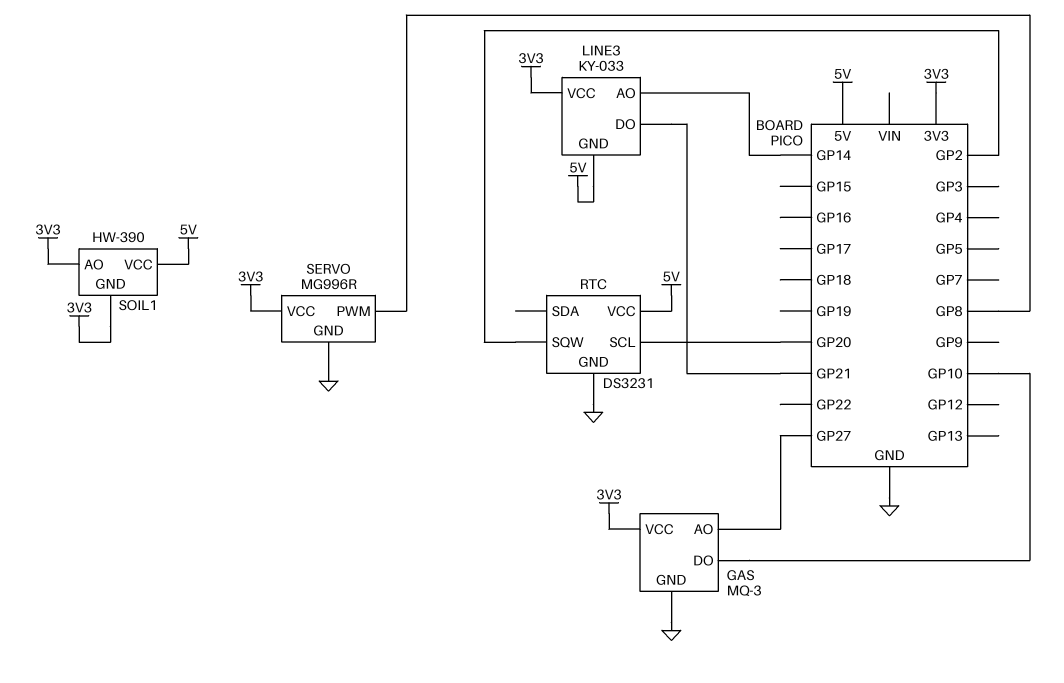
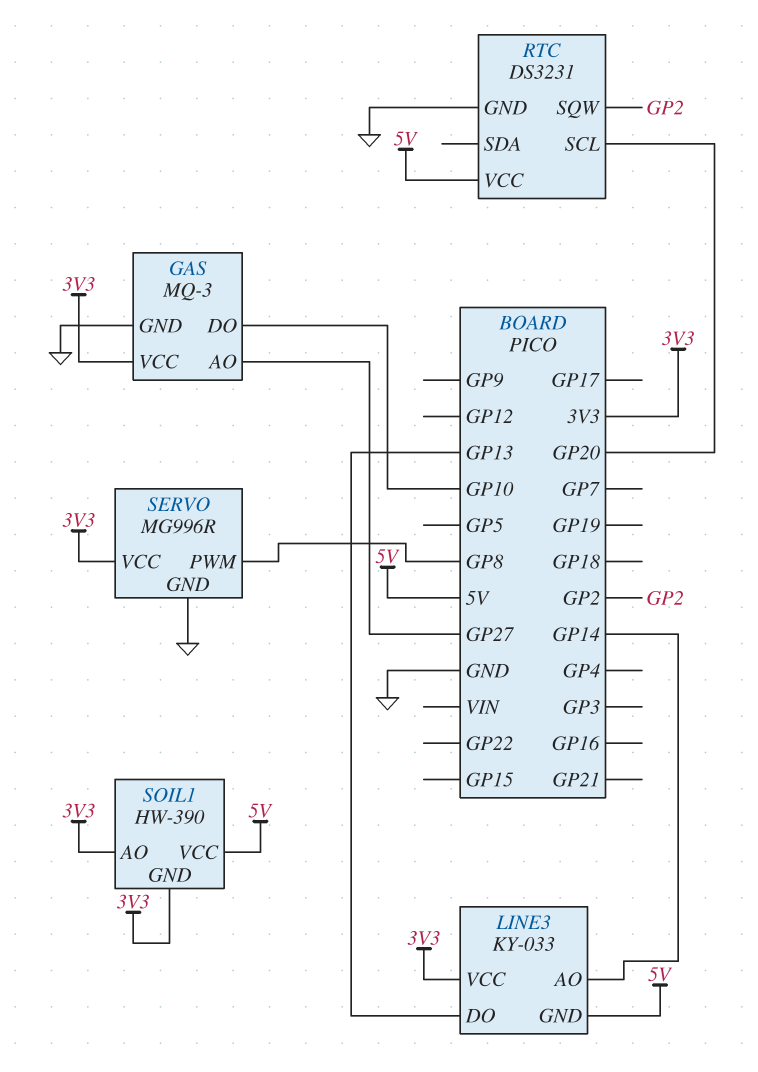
LINE3 pin DO: GP21 -> GP13

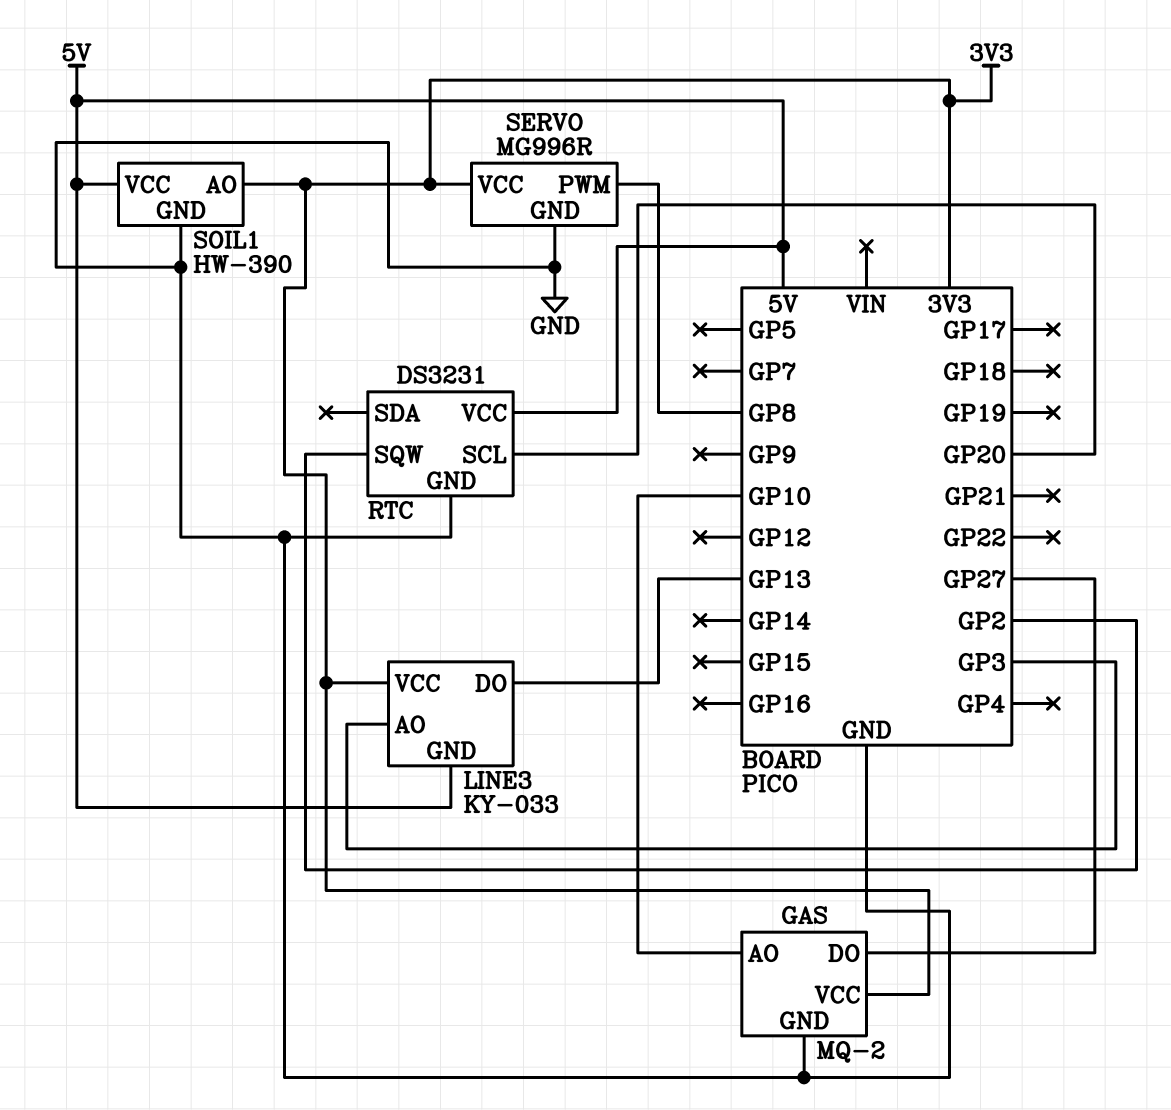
GAS: MQ-3 -> MQ-2
GAS pin AO: GP27 -> GP10
GAS pin DO: GP10 -> GP27
LINE3 pin AO: GP14 -> GP3
SOIL1 pin GND: 3V3 -> GND

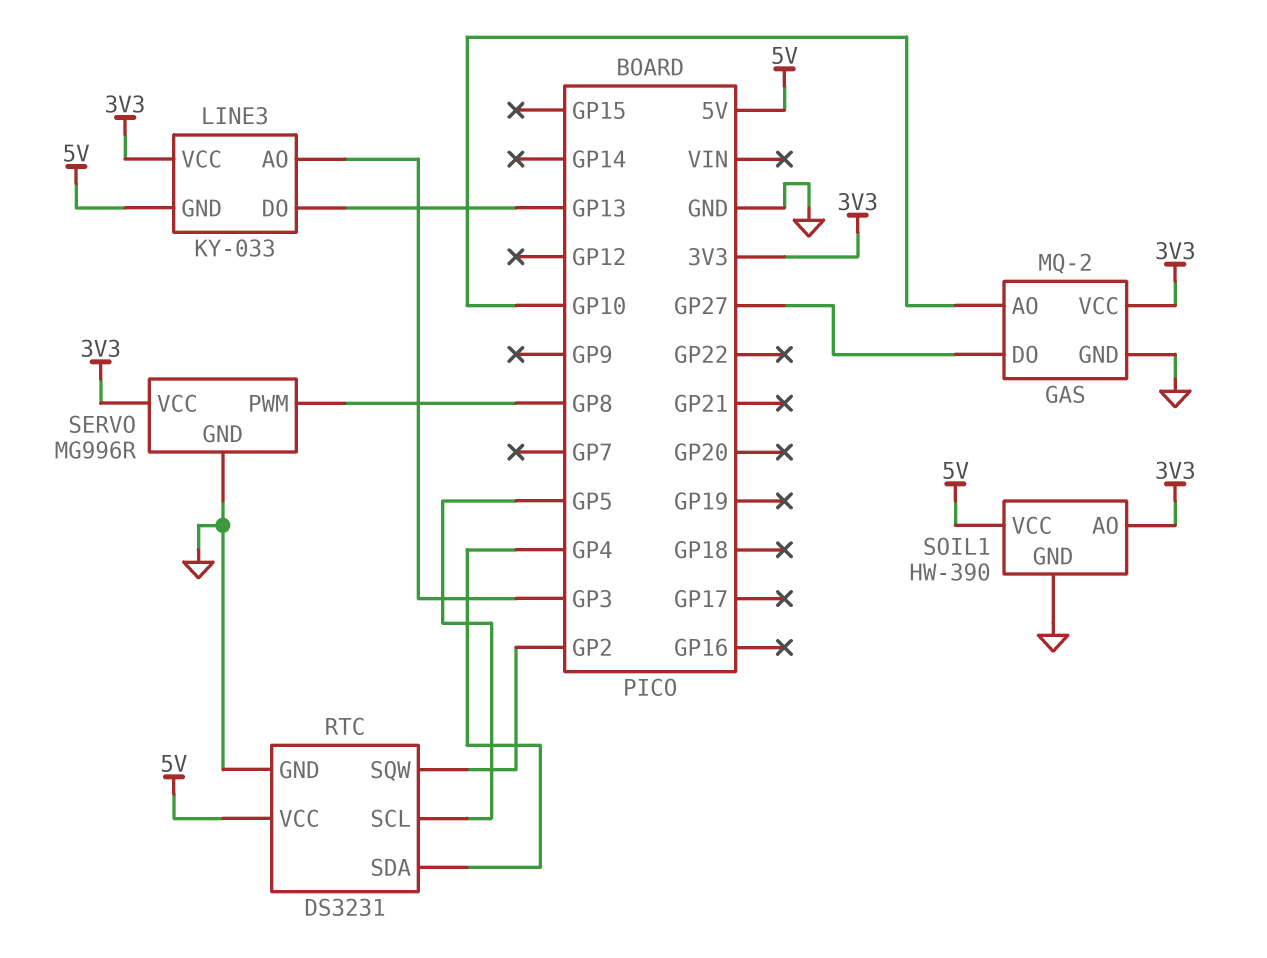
RTC pin SCL: GP20 -> GP5
RTC pin SDA: none -> GP4

